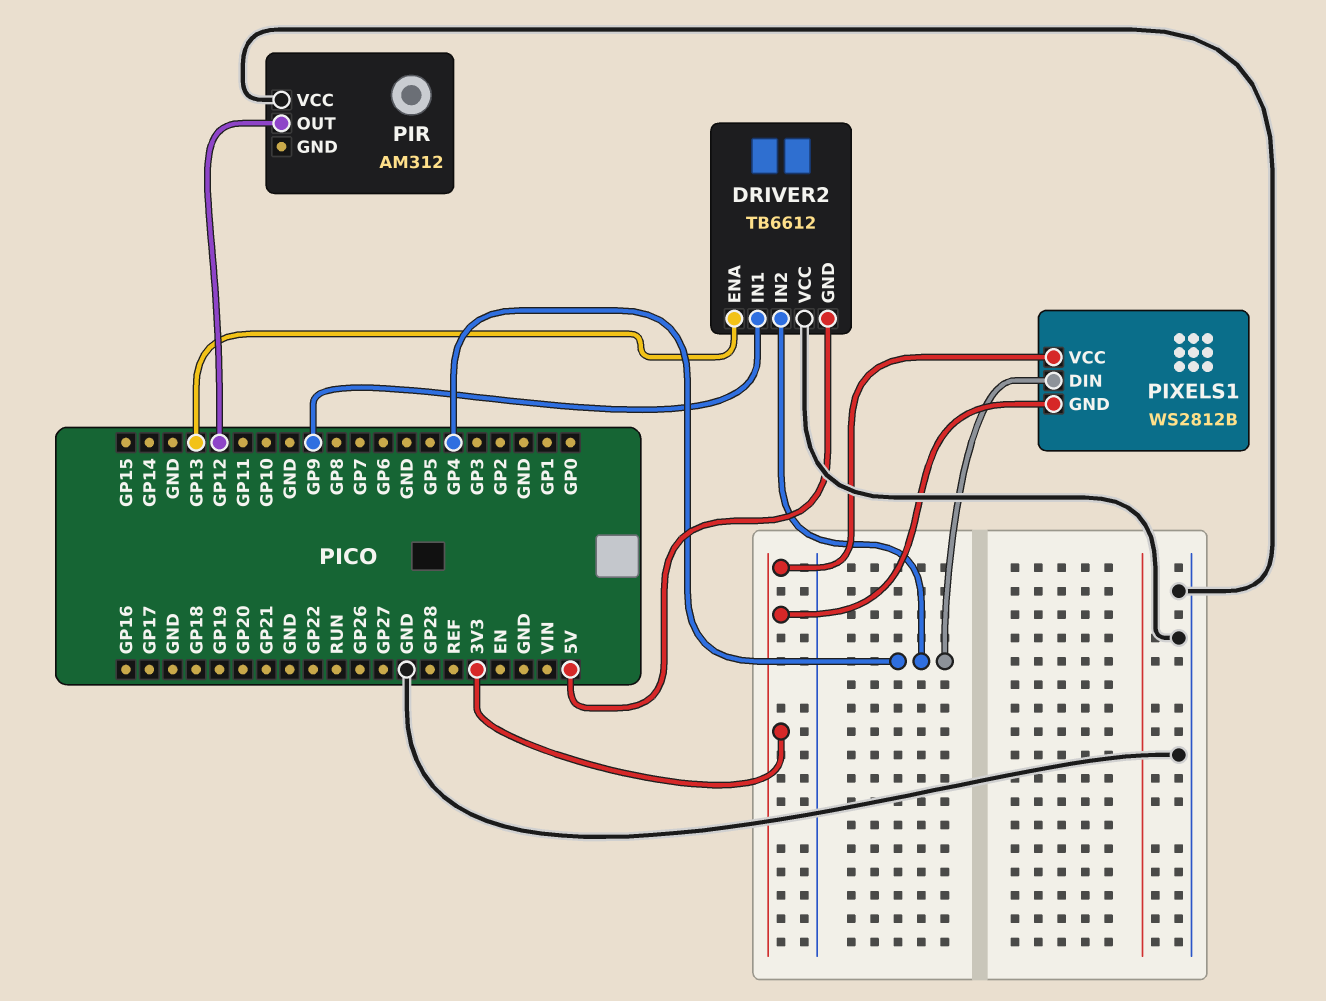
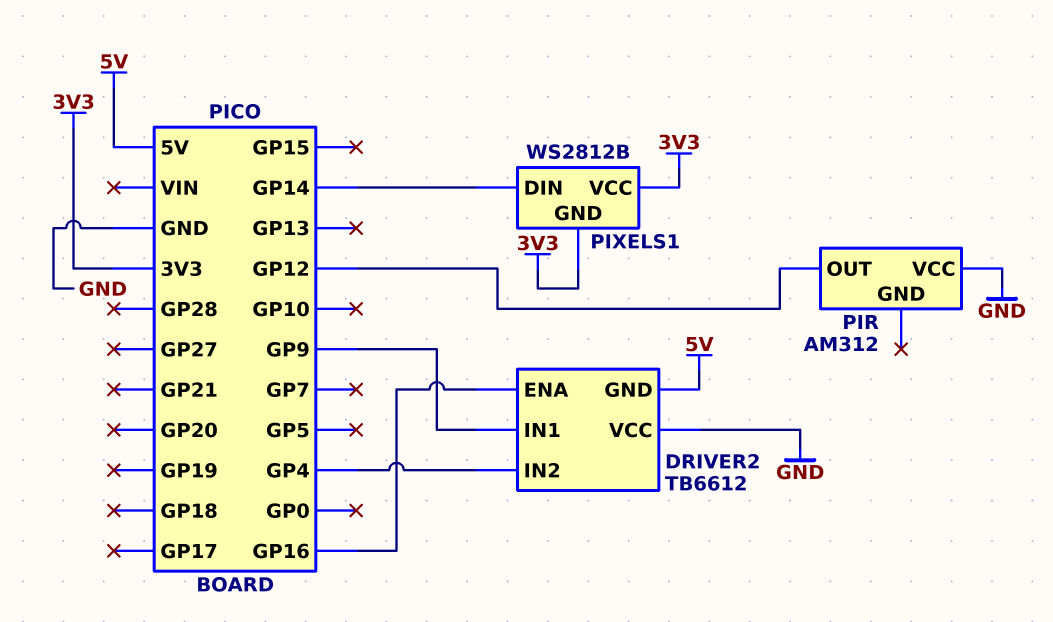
DRIVER2 pin ENA: GP13 -> GP16
PIXELS1 pin DIN: GP4 -> GP14

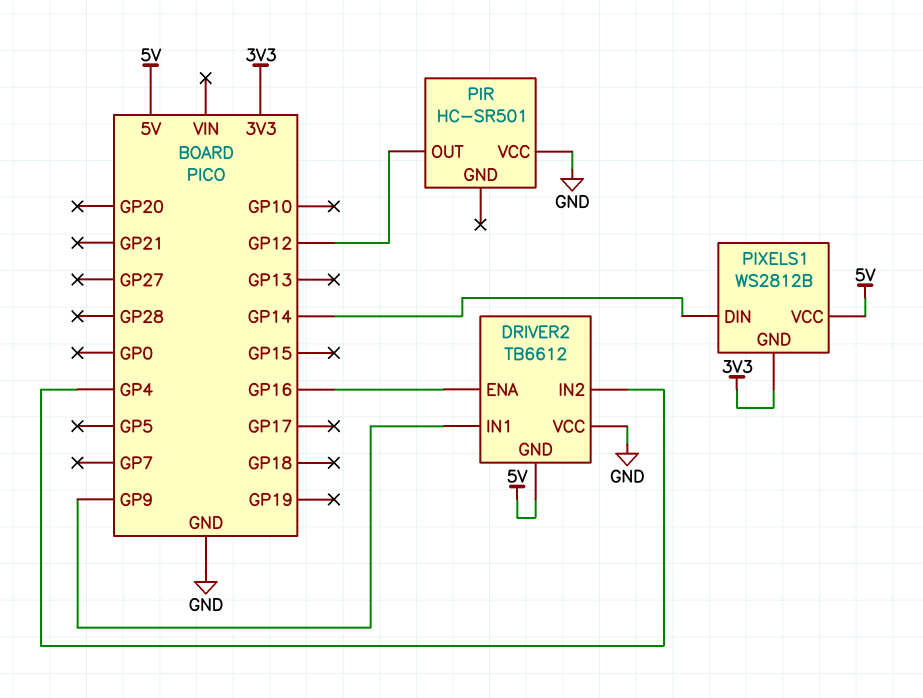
PIR: AM312 -> HC-SR501
PIXELS1 pin VCC: 3V3 -> 5V

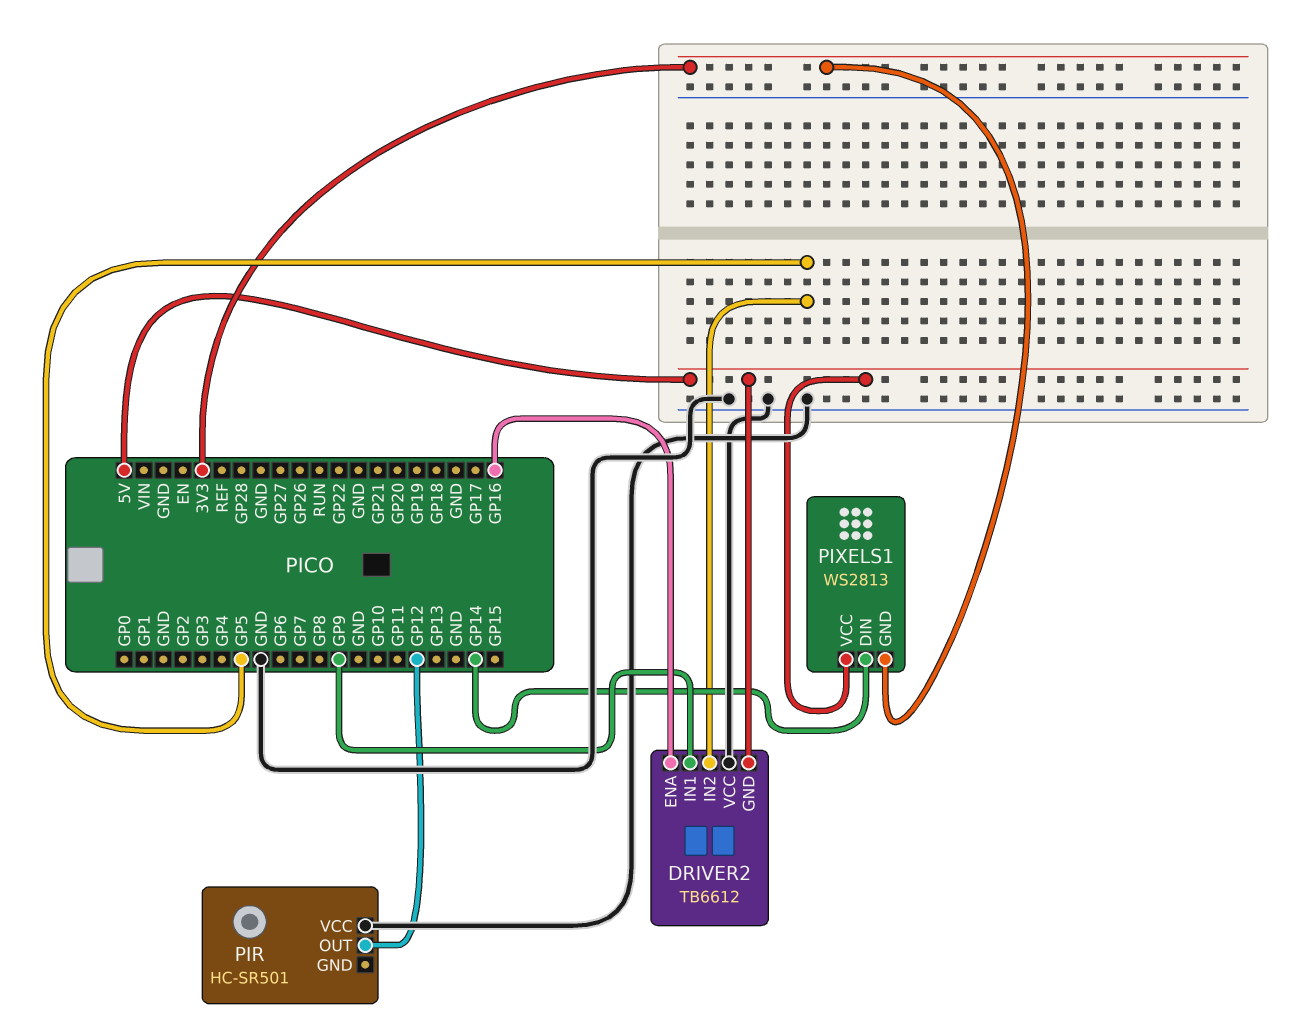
DRIVER2 pin IN2: GP4 -> GP5
PIXELS1: WS2812B -> WS2813

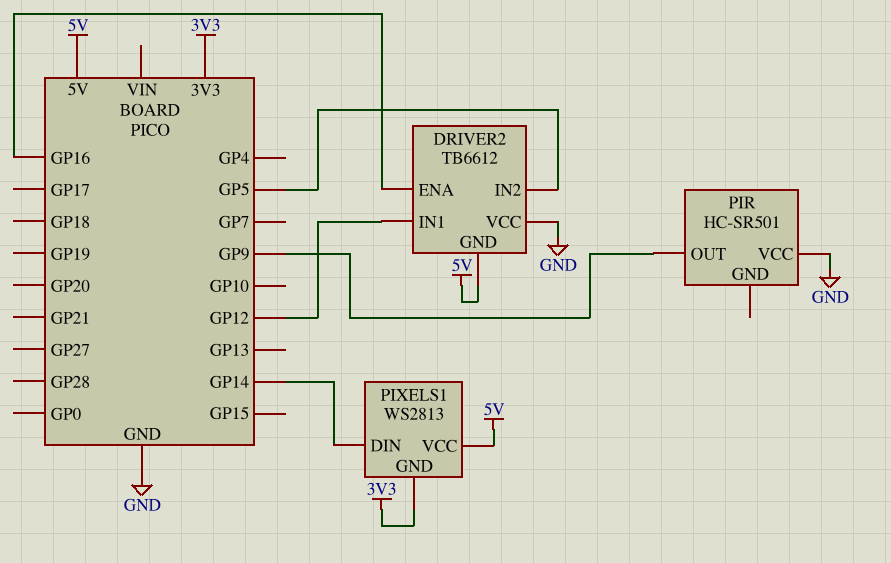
DRIVER2 pin IN1: GP9 -> GP12
PIR pin OUT: GP12 -> GP9

